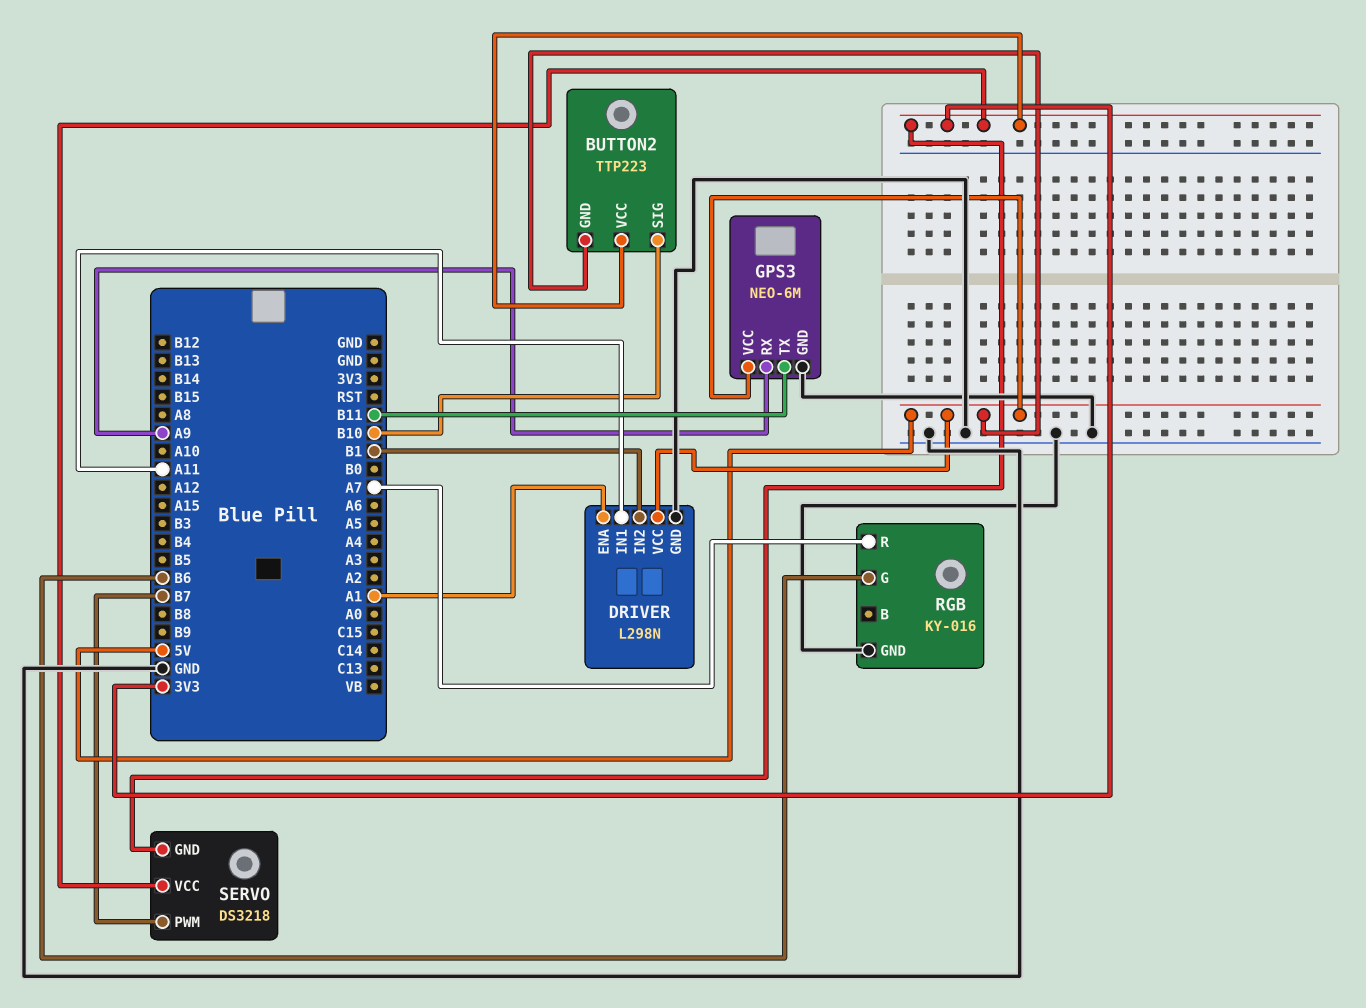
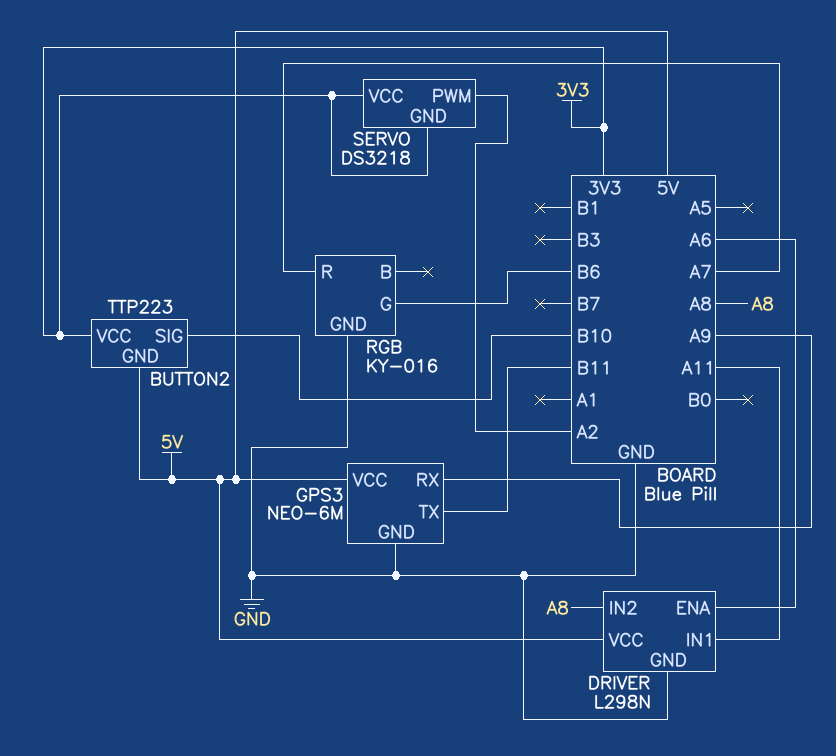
DRIVER pin ENA: A1 -> A6
DRIVER pin IN2: B1 -> A8
SERVO pin PWM: B7 -> A2

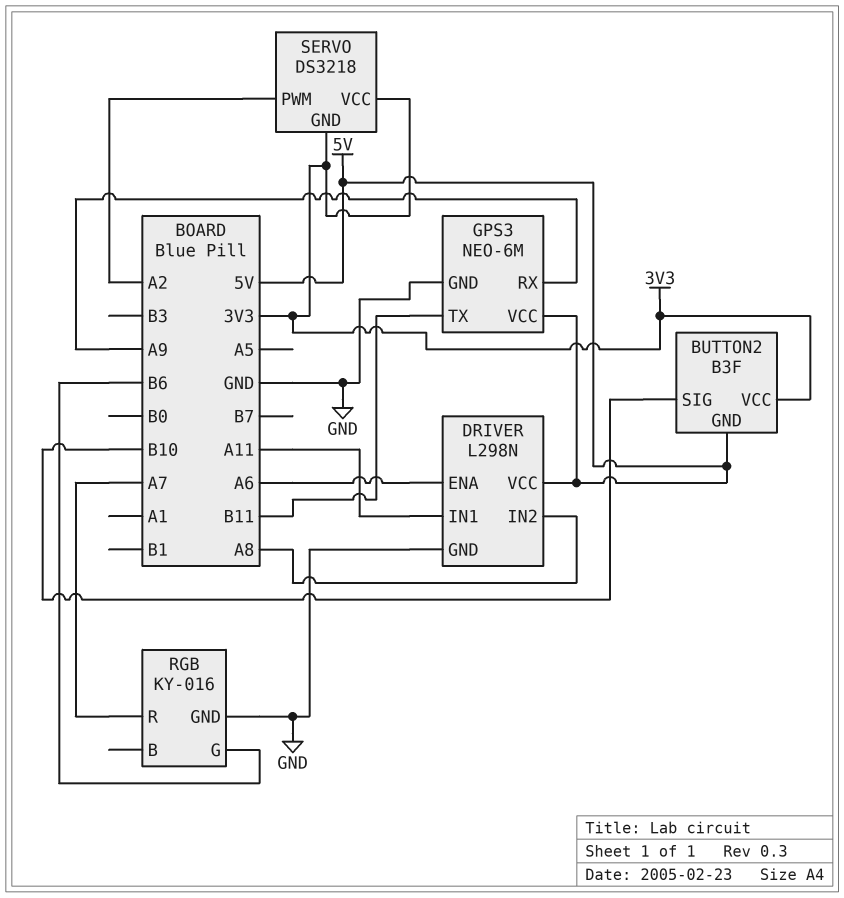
BUTTON2: TTP223 -> B3F

